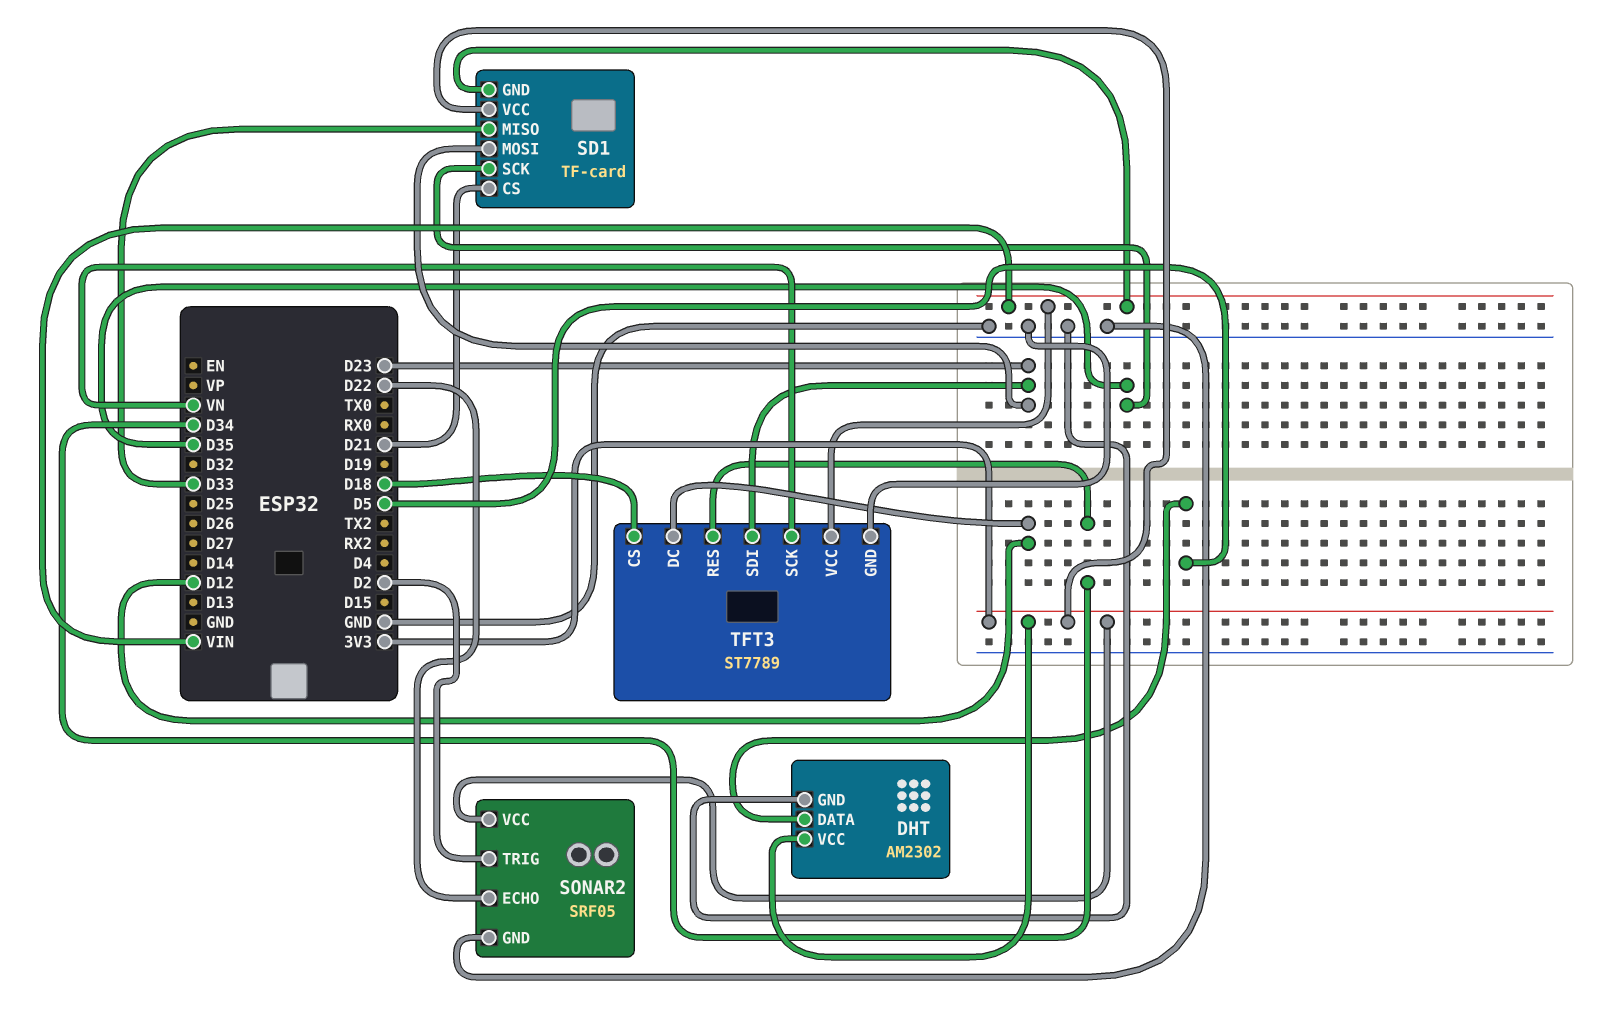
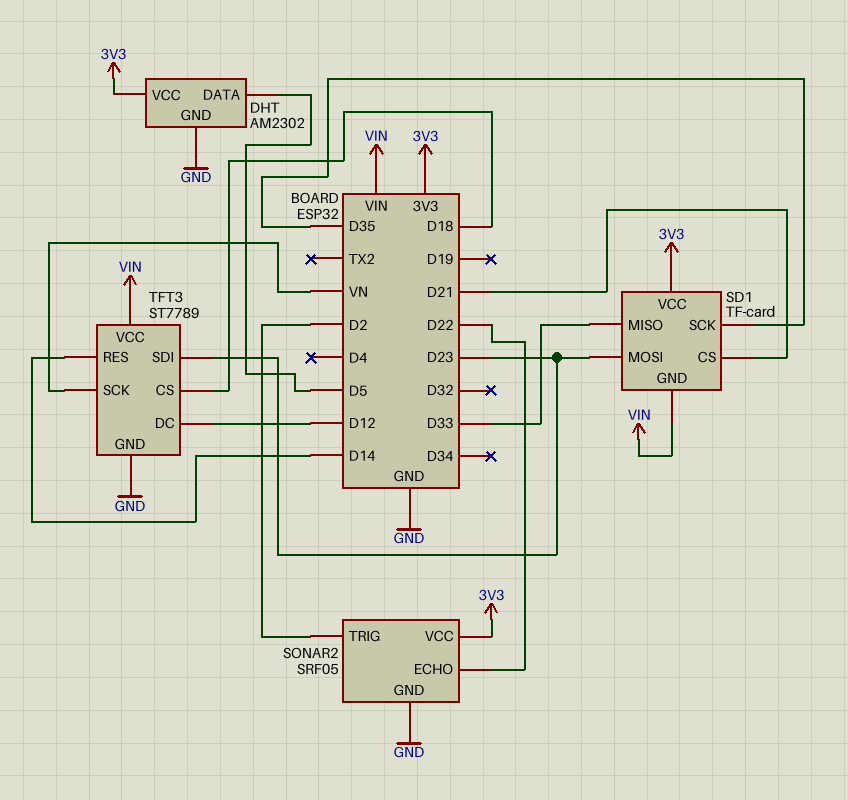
TFT3 pin RES: D34 -> D14

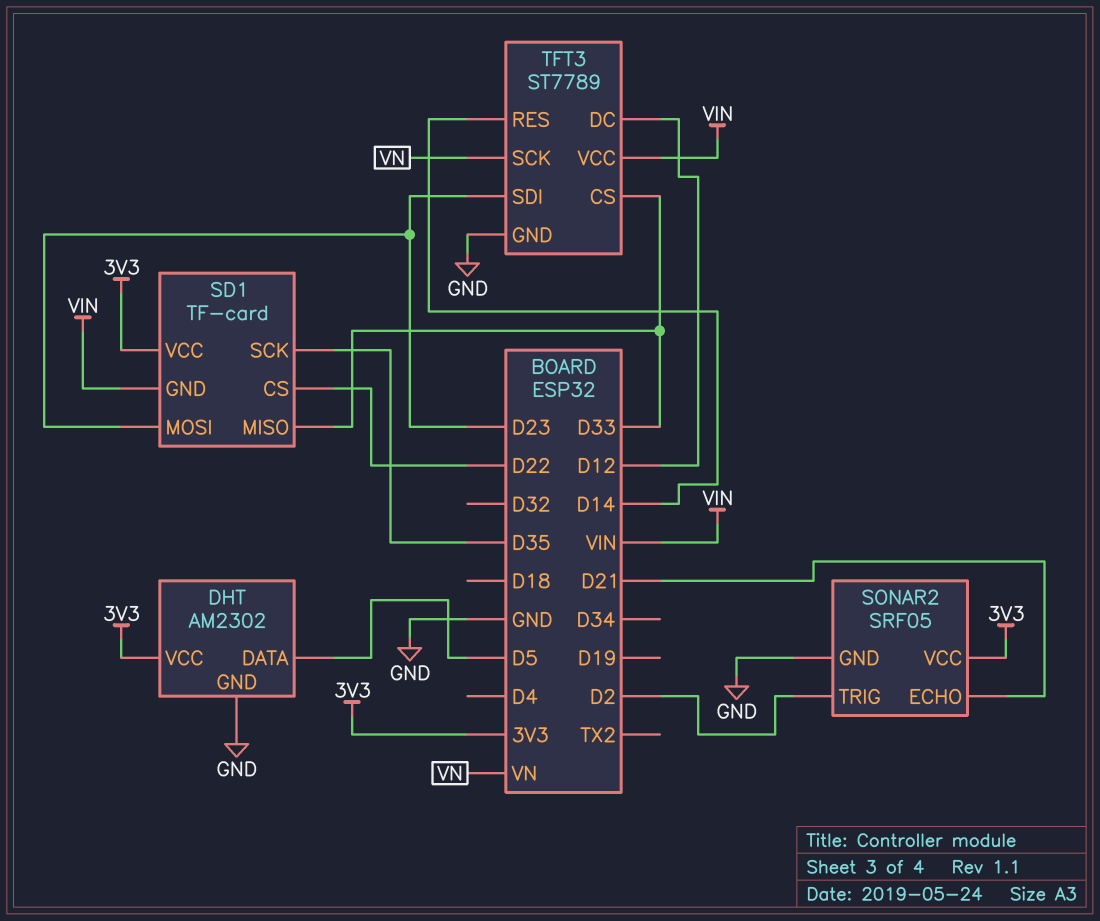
SD1 pin CS: D21 -> D22
SONAR2 pin ECHO: D22 -> D21
TFT3 pin CS: D18 -> D33

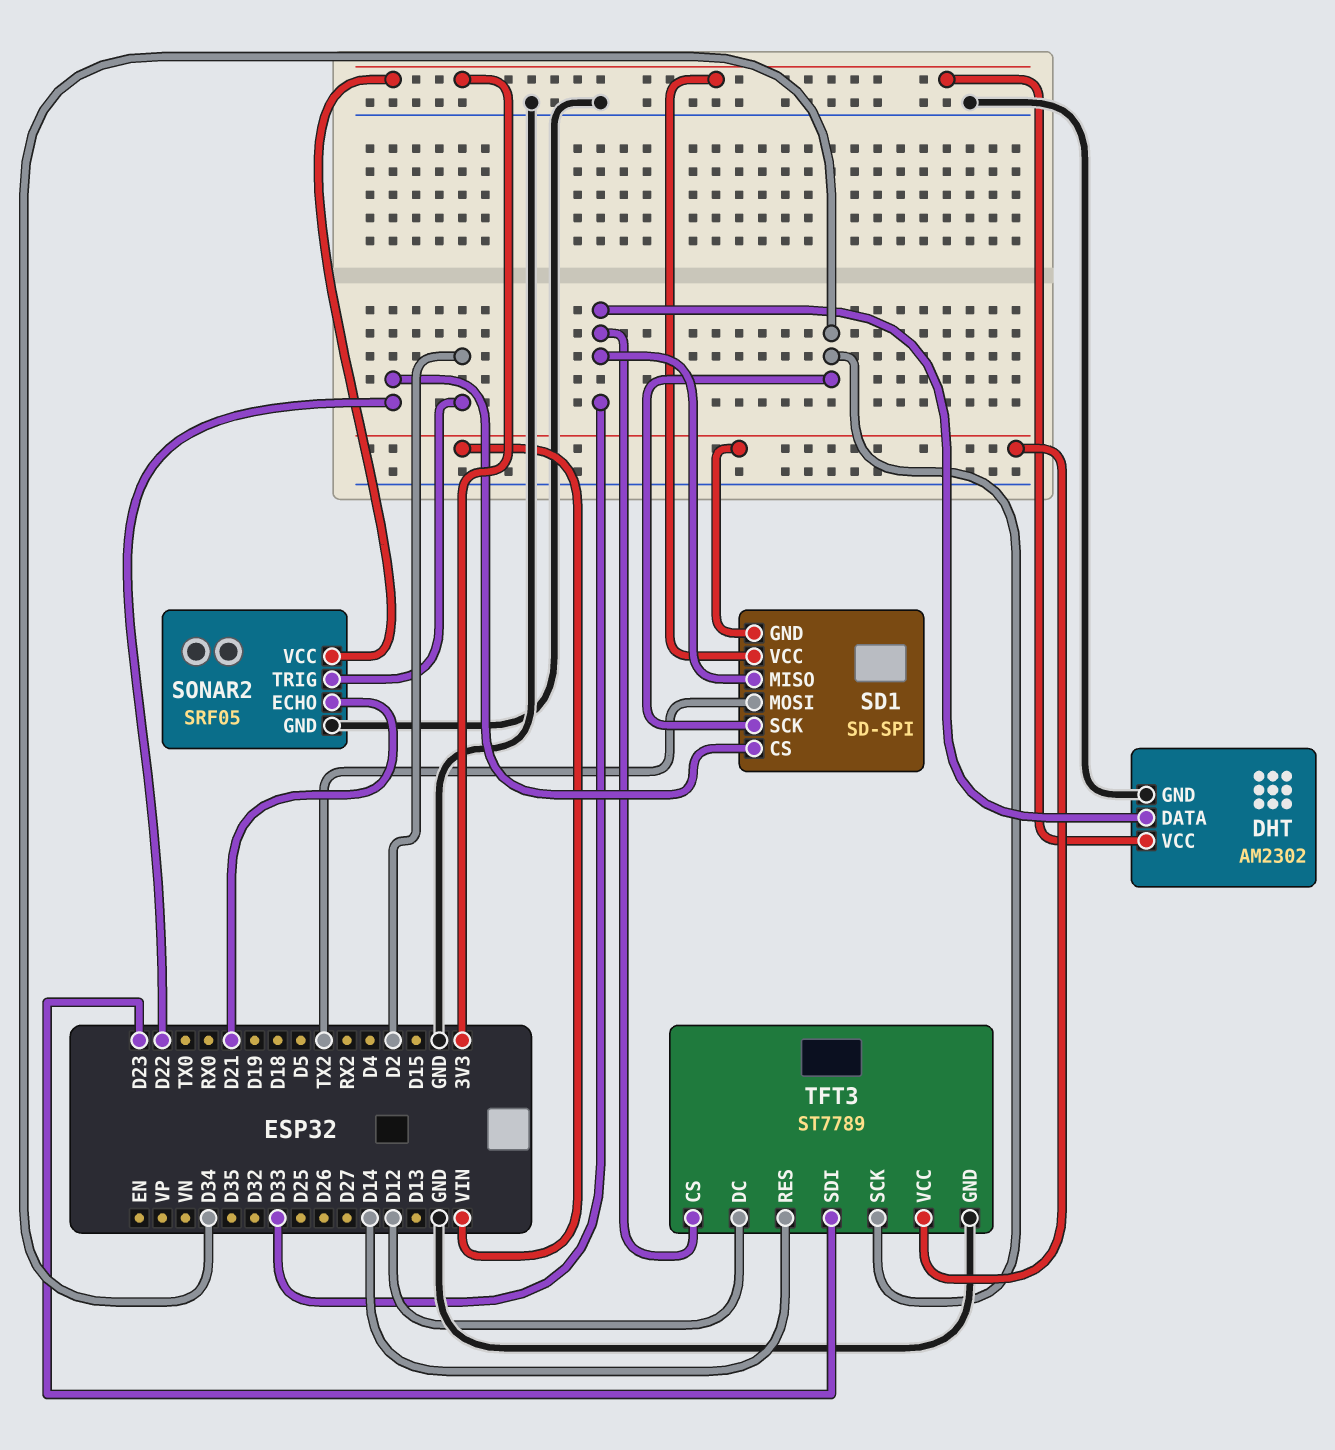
DHT pin DATA: D5 -> D33
SD1: TF-card -> SD-SPI
SD1 pin MOSI: D23 -> TX2
SD1 pin SCK: D35 -> D34
TFT3 pin SCK: VN -> D34

